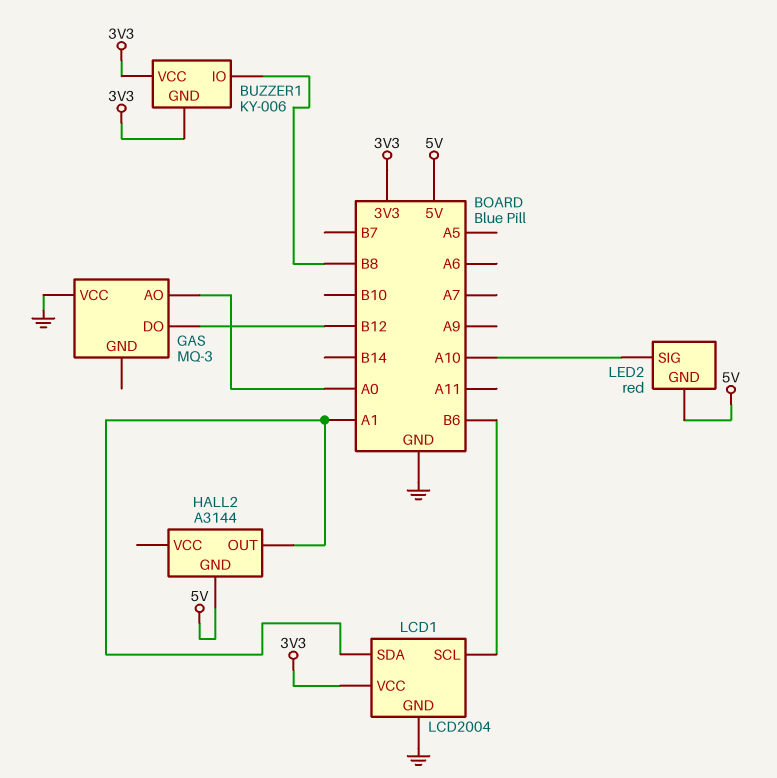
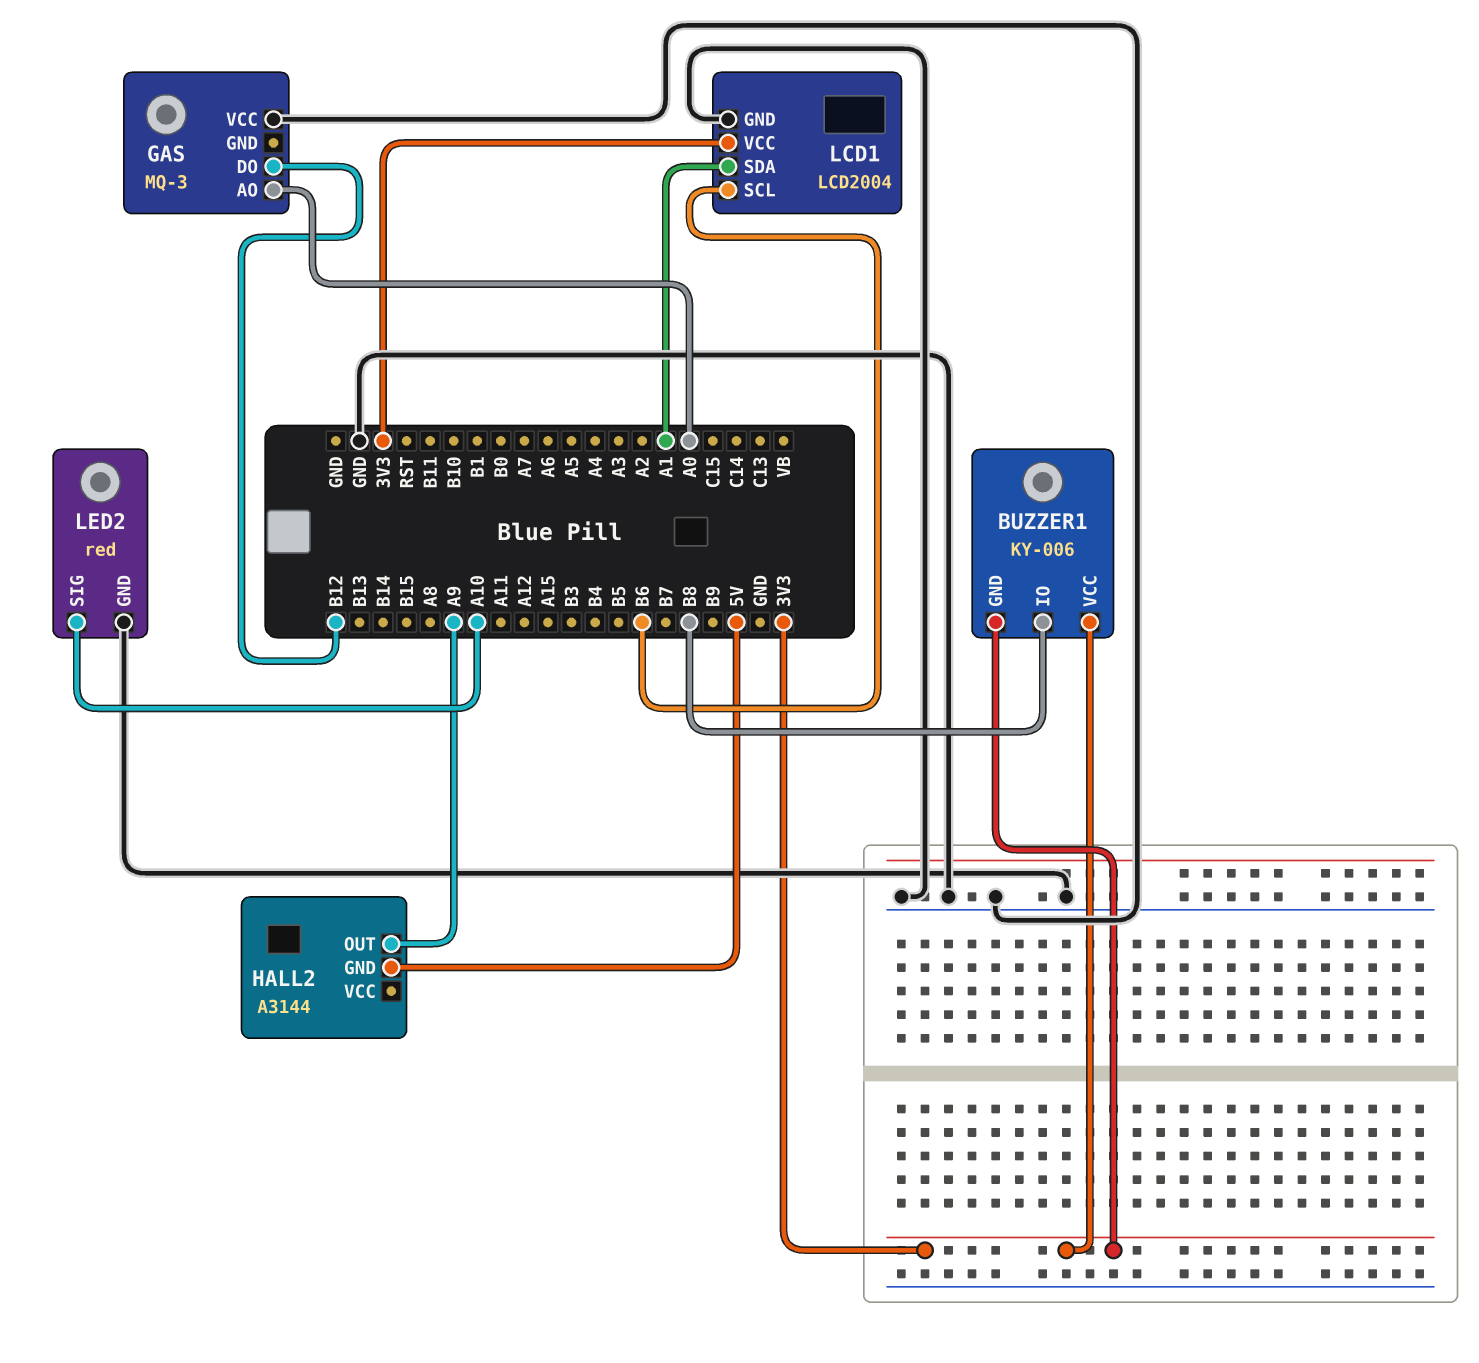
HALL2 pin OUT: A1 -> A9
LED2 pin GND: 5V -> GND

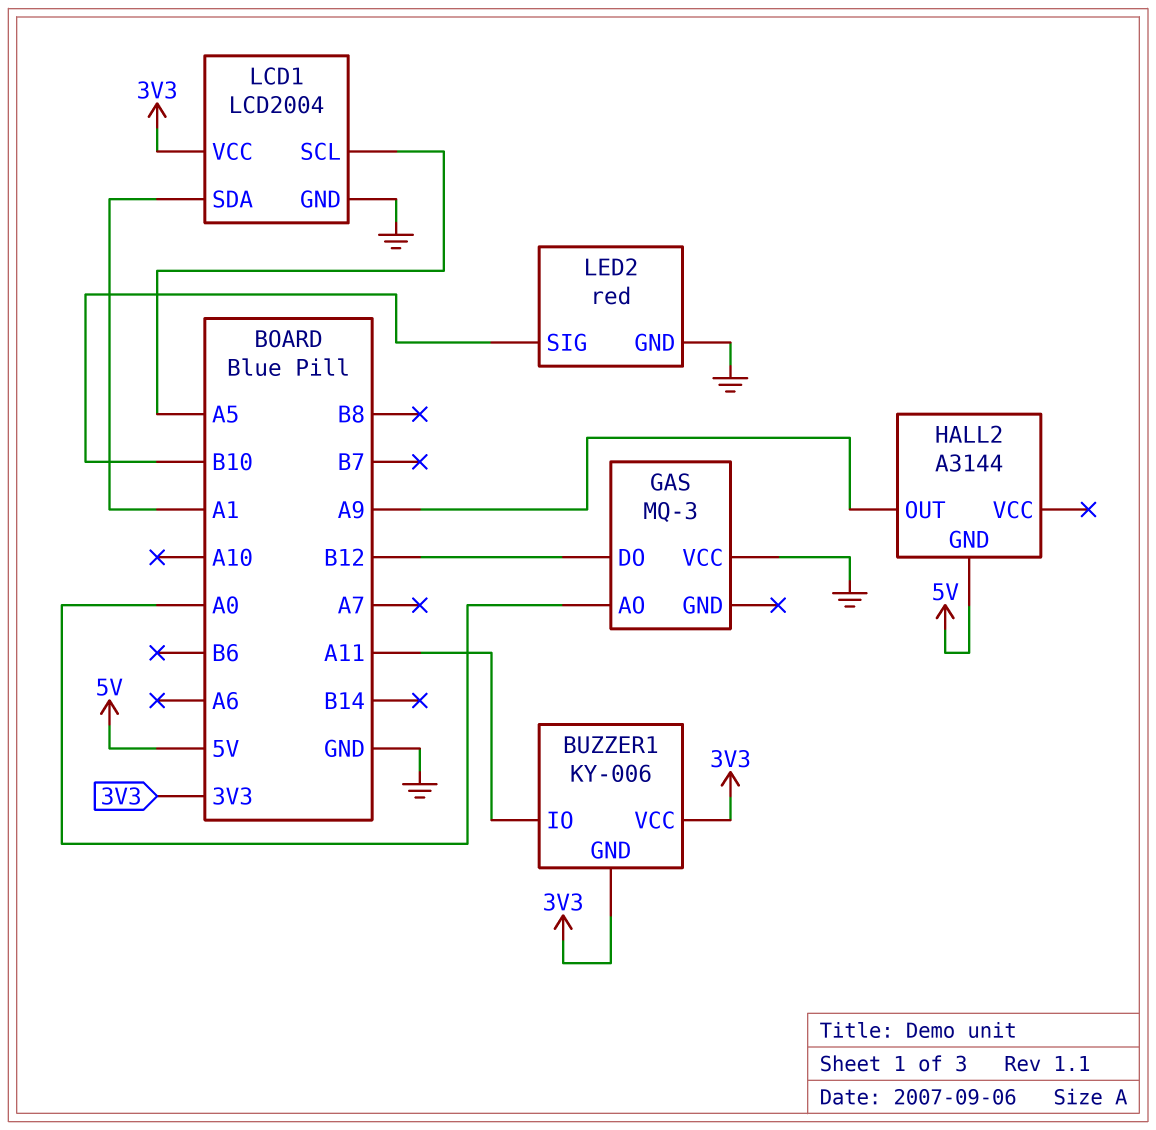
BUZZER1 pin IO: B8 -> A11
LCD1 pin SCL: B6 -> A5
LED2 pin SIG: A10 -> B10

